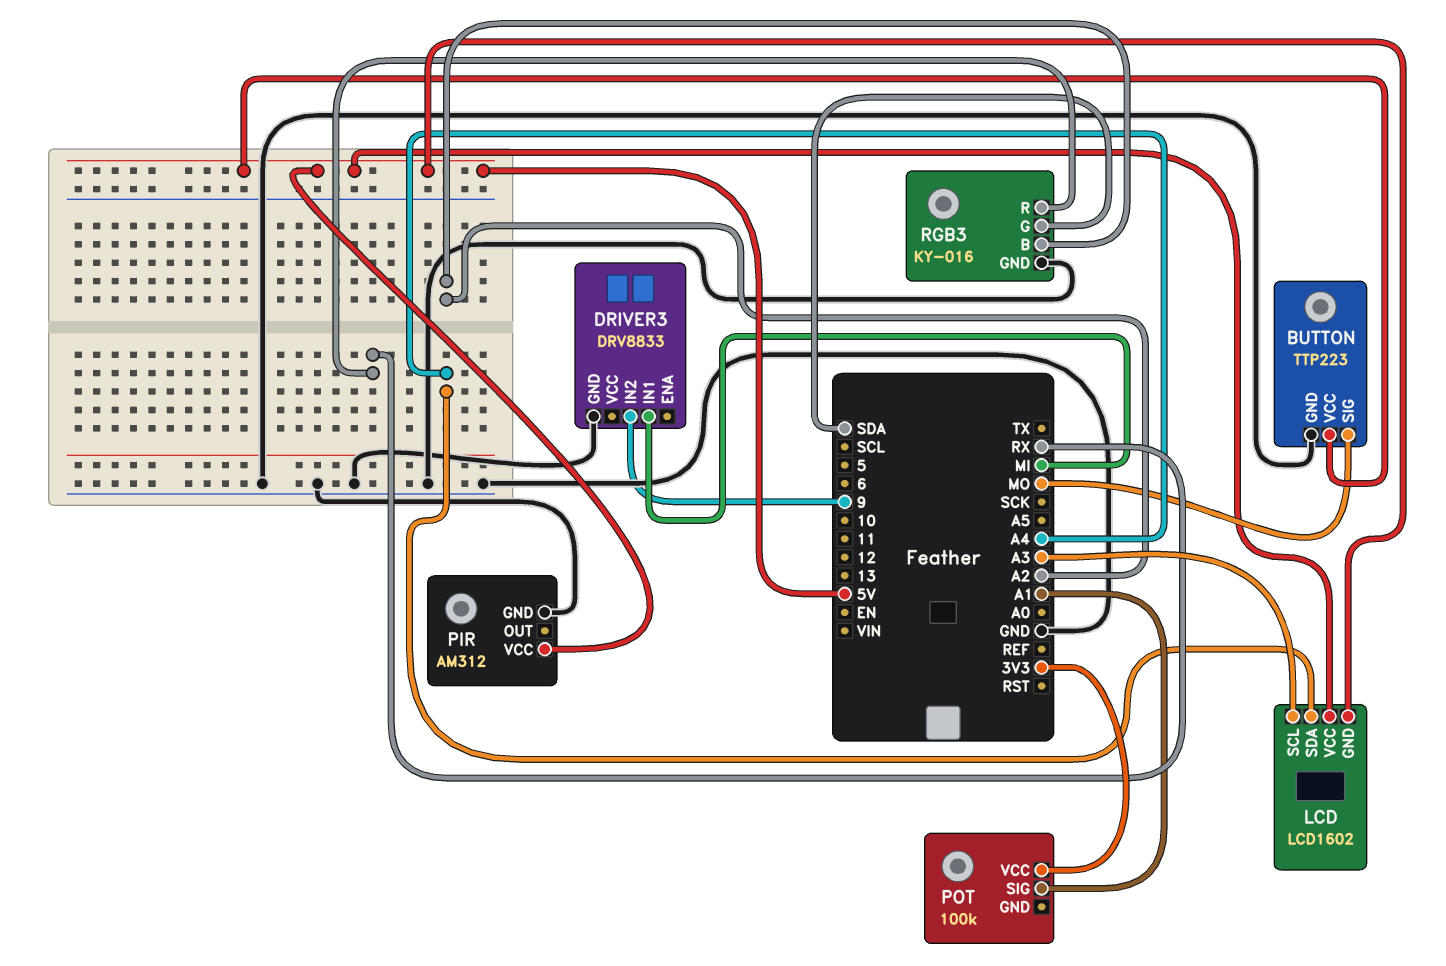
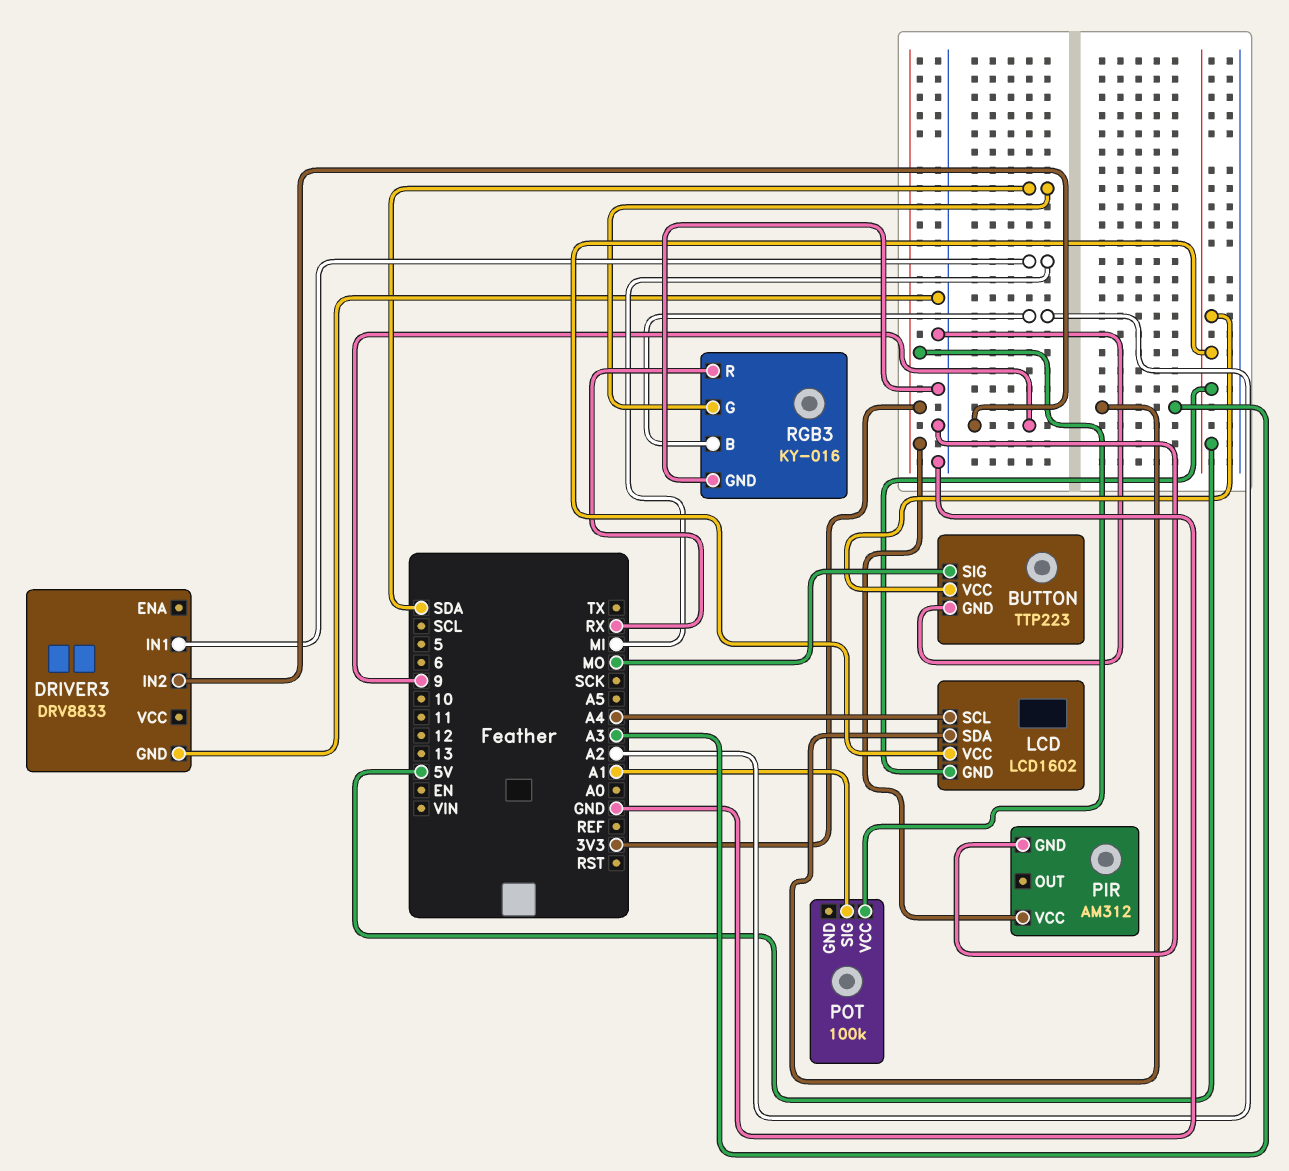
LCD pin SCL: A3 -> A4
LCD pin SDA: A4 -> A3
PIR pin VCC: 5V -> 3V3

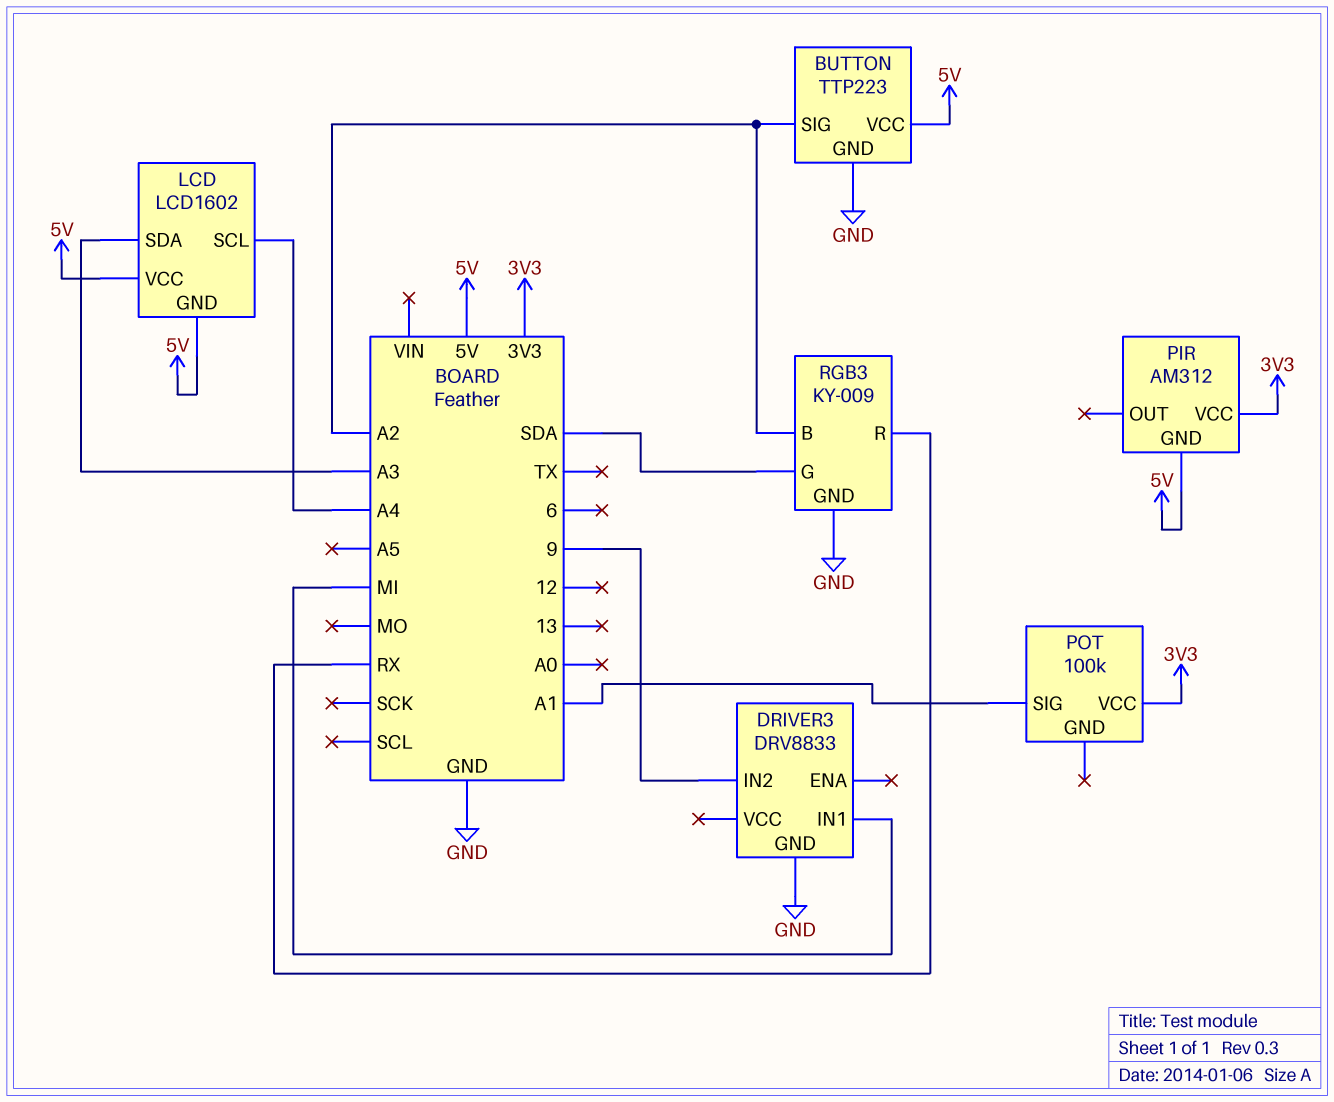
BUTTON pin SIG: MO -> A2
PIR pin GND: GND -> 5V
RGB3: KY-016 -> KY-009

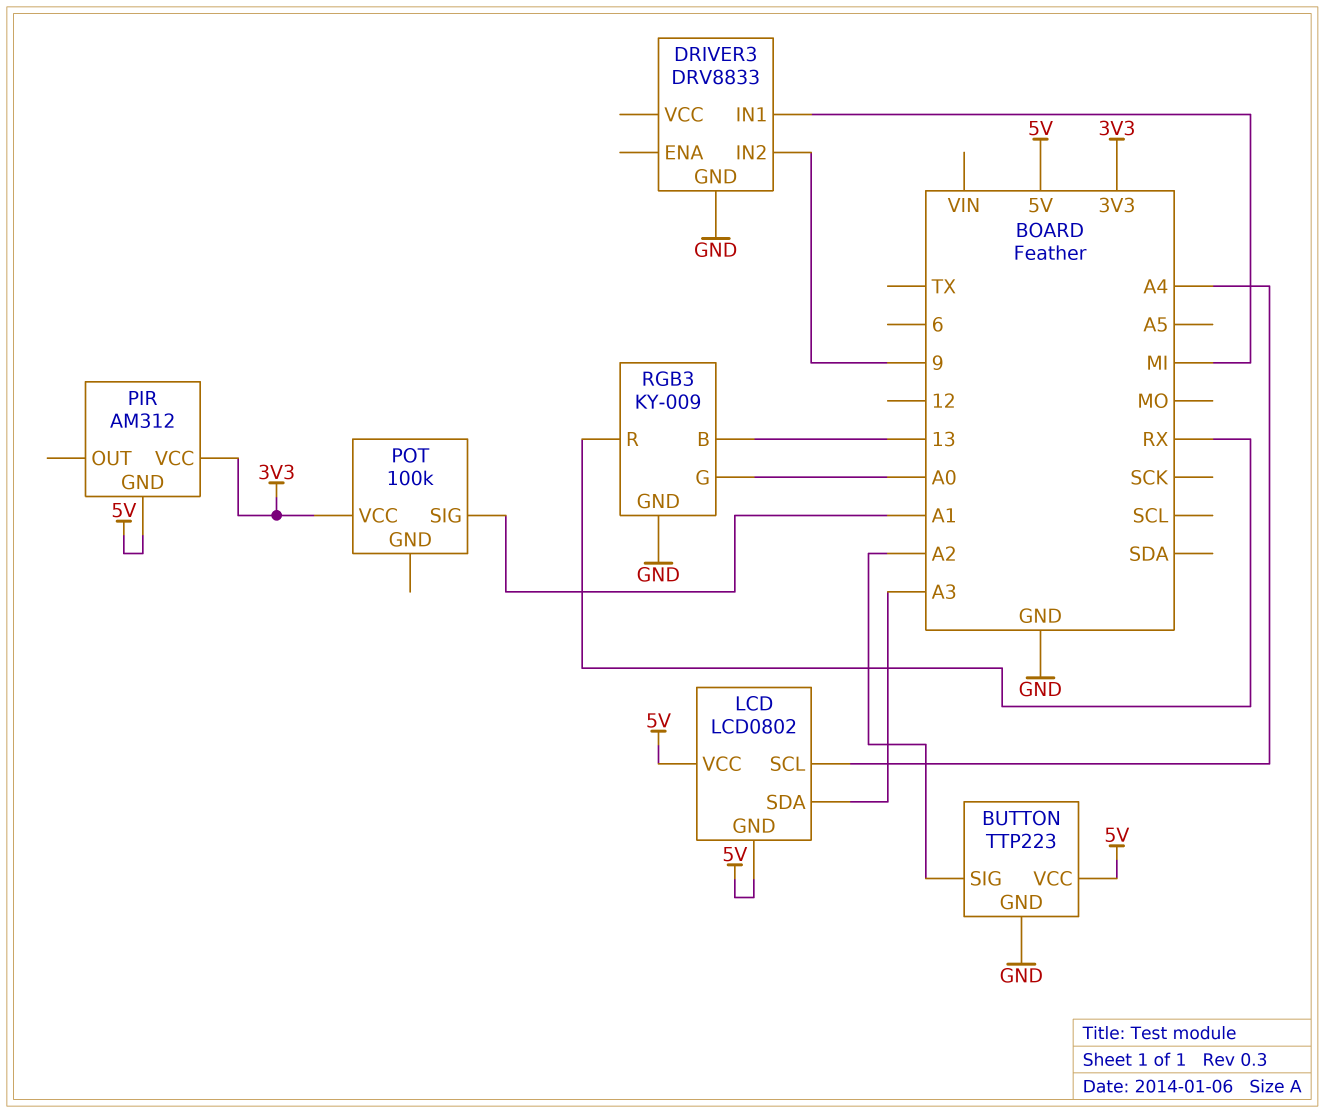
LCD: LCD1602 -> LCD0802
RGB3 pin B: A2 -> 13
RGB3 pin G: SDA -> A0

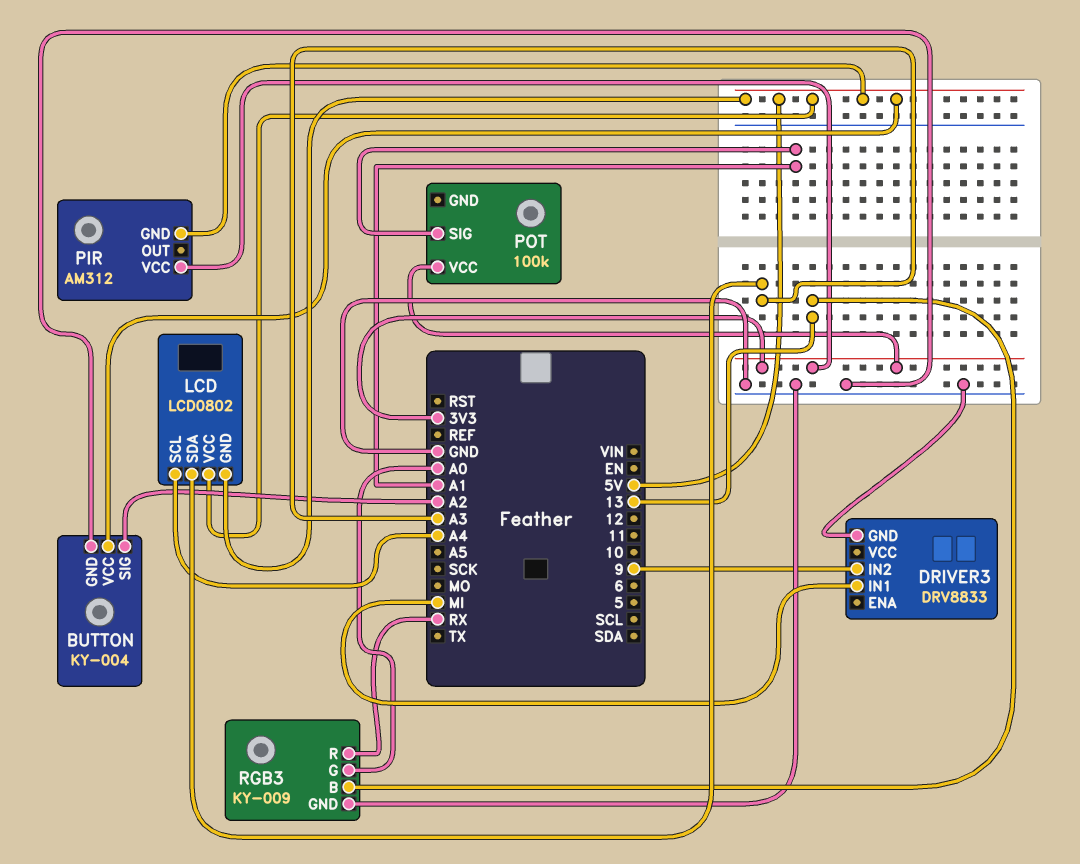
BUTTON: TTP223 -> KY-004

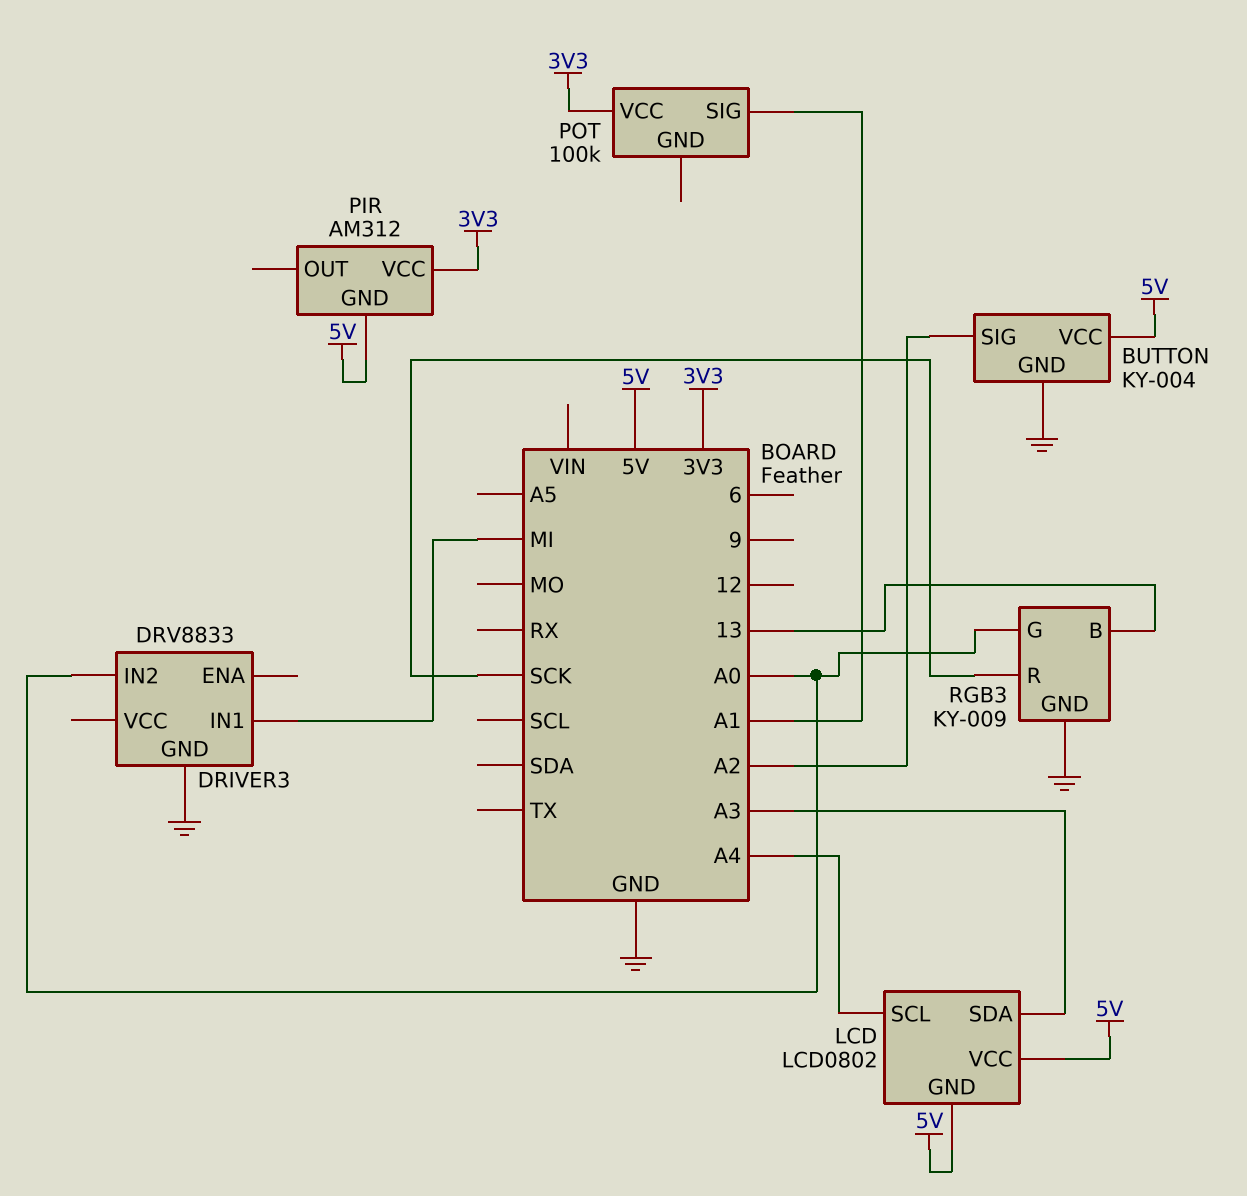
DRIVER3 pin IN2: 9 -> A0
RGB3 pin R: RX -> SCK

